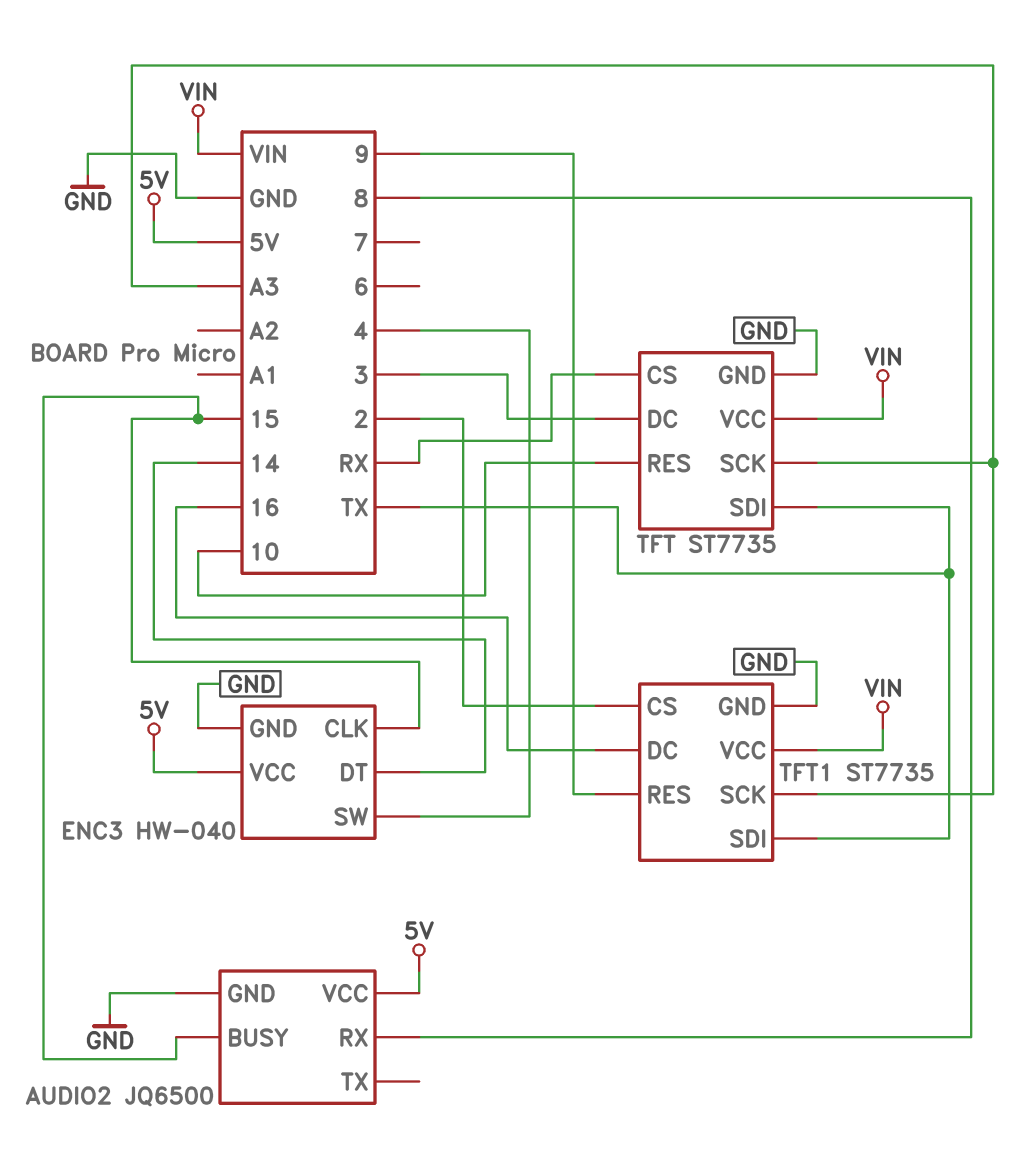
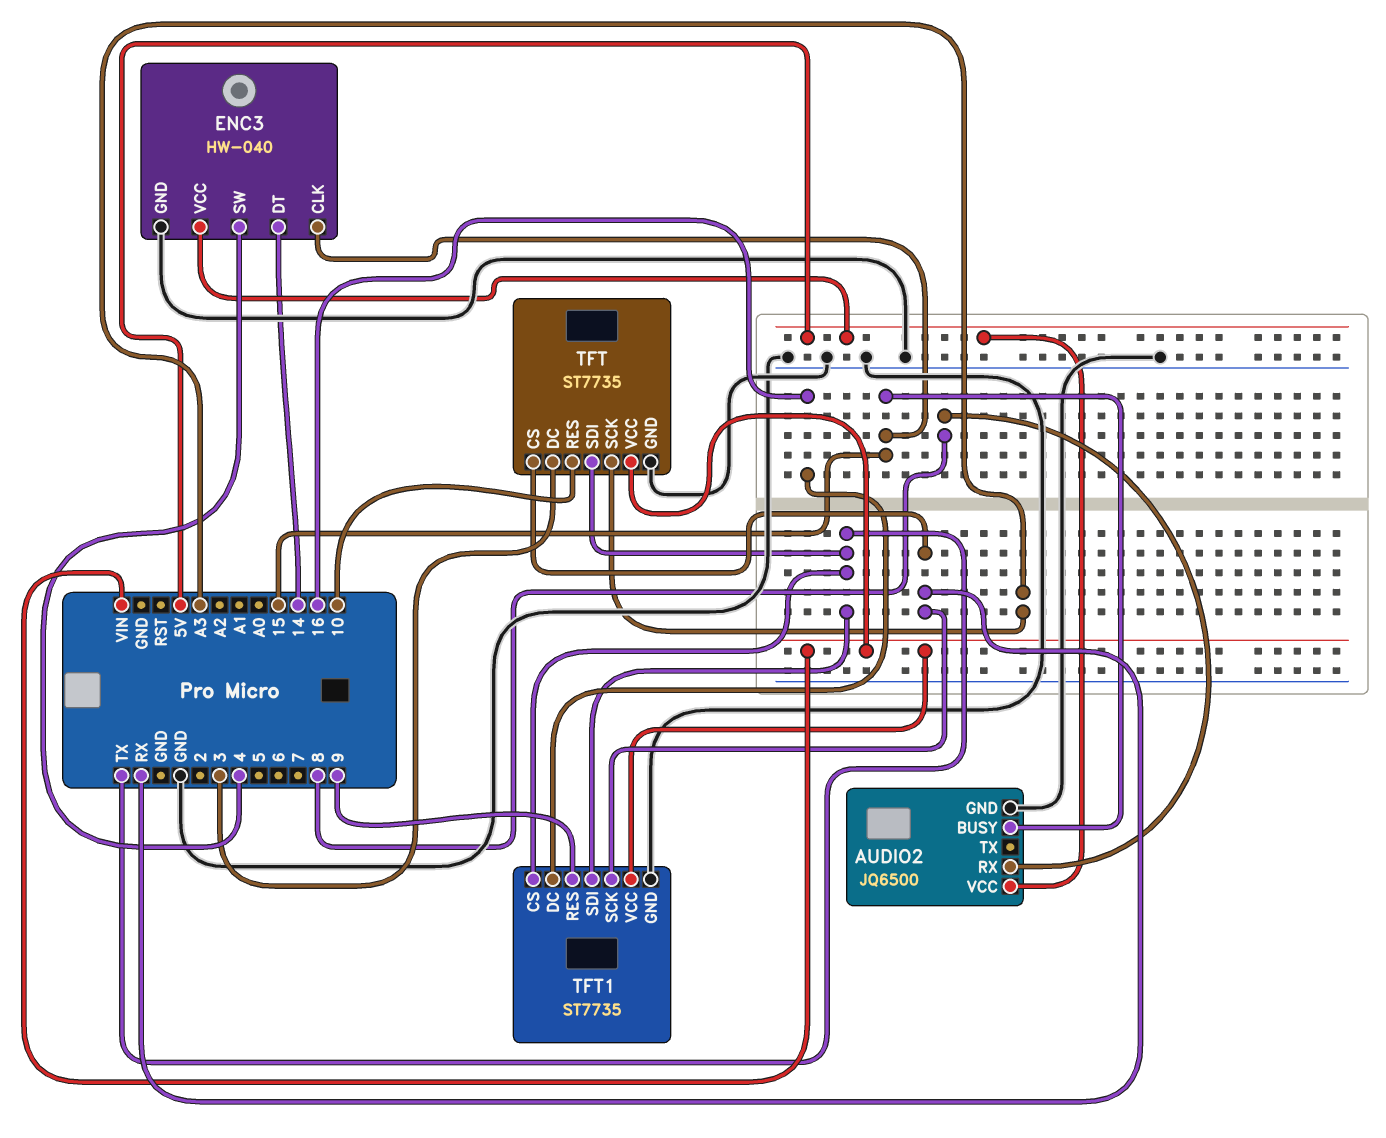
TFT1 pin CS: 2 -> TX
TFT1 pin SCK: A3 -> RX

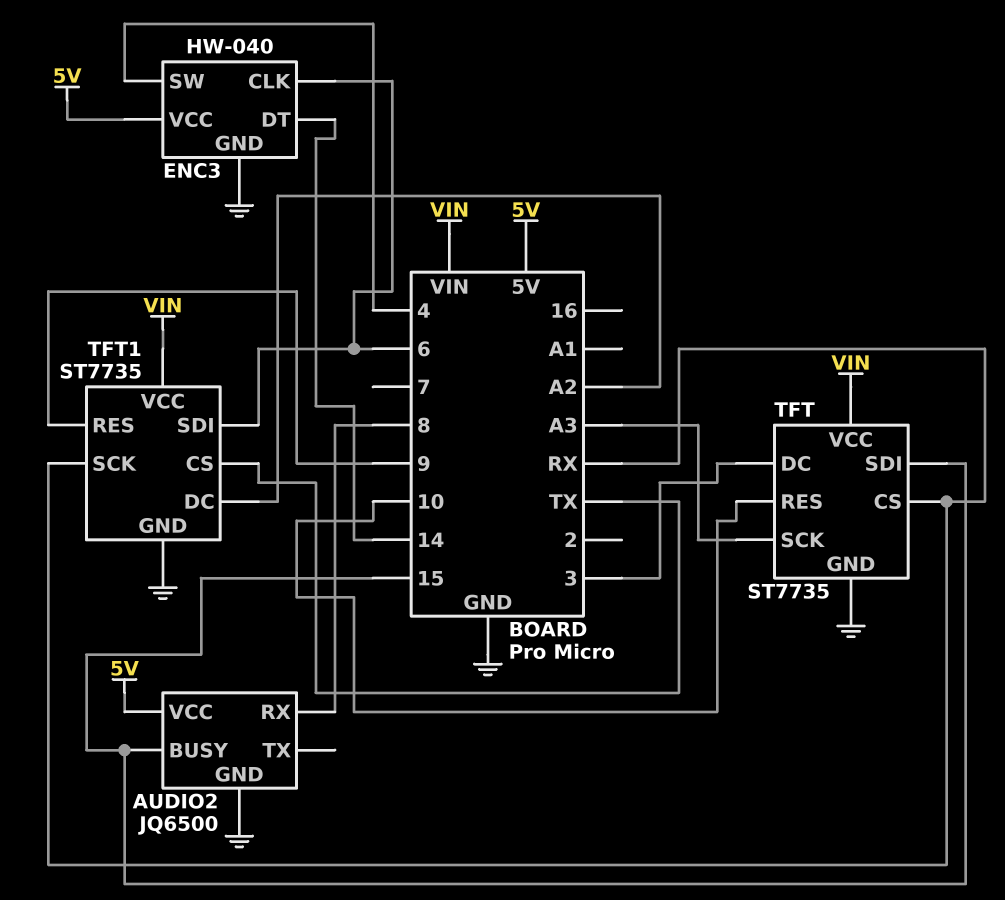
ENC3 pin CLK: 15 -> 6
TFT pin SDI: TX -> 15
TFT1 pin DC: 16 -> A2
TFT1 pin SDI: TX -> 6

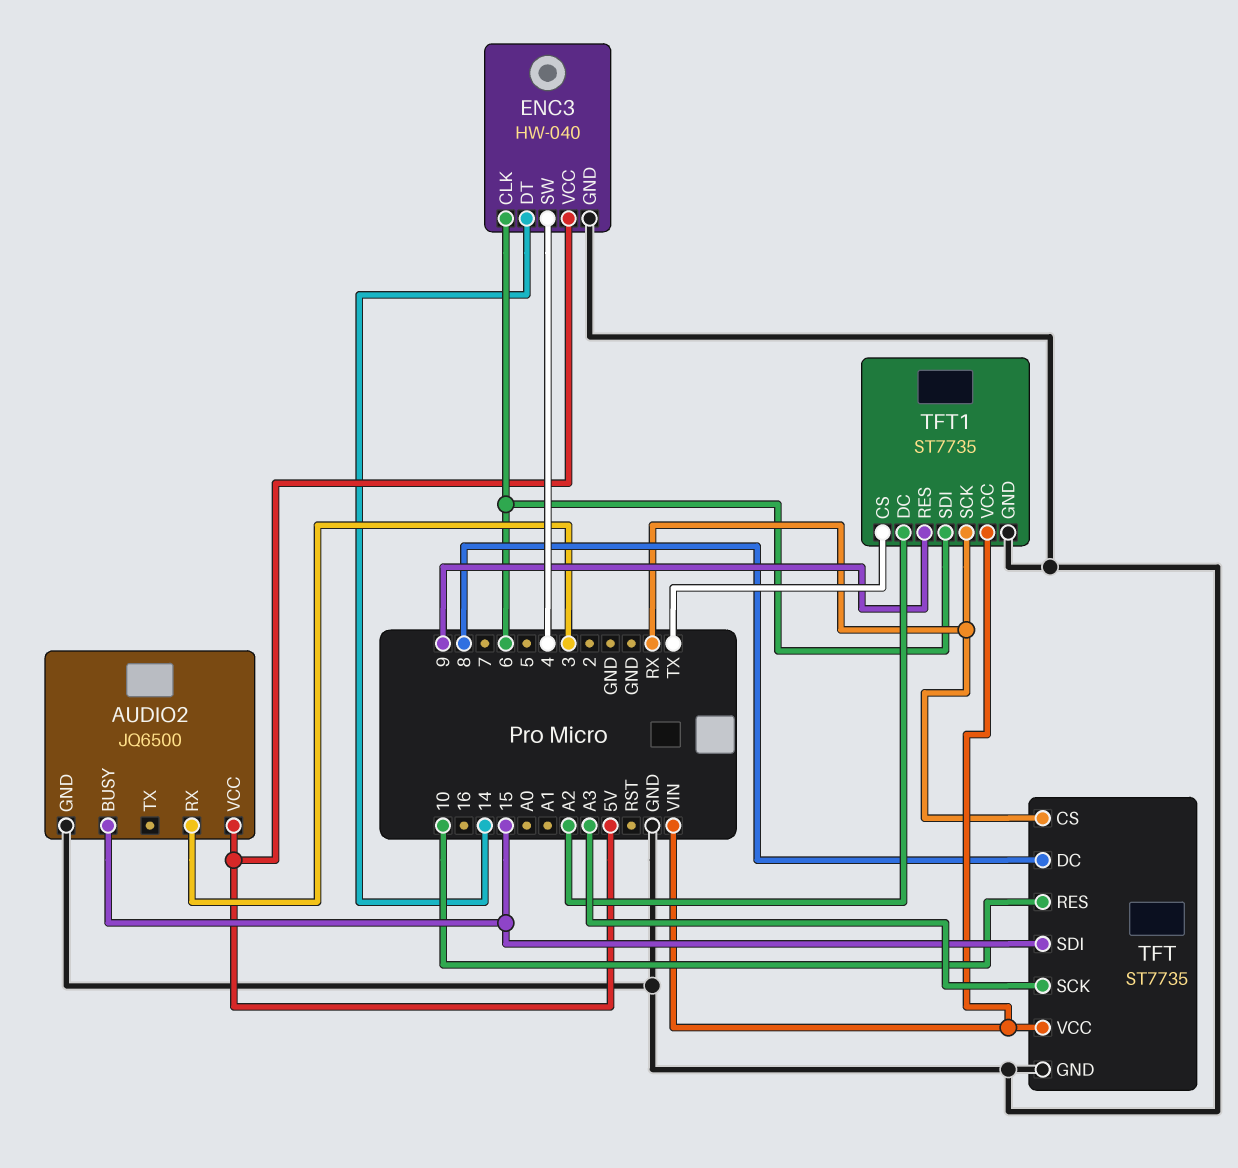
AUDIO2 pin RX: 8 -> 3
TFT pin DC: 3 -> 8

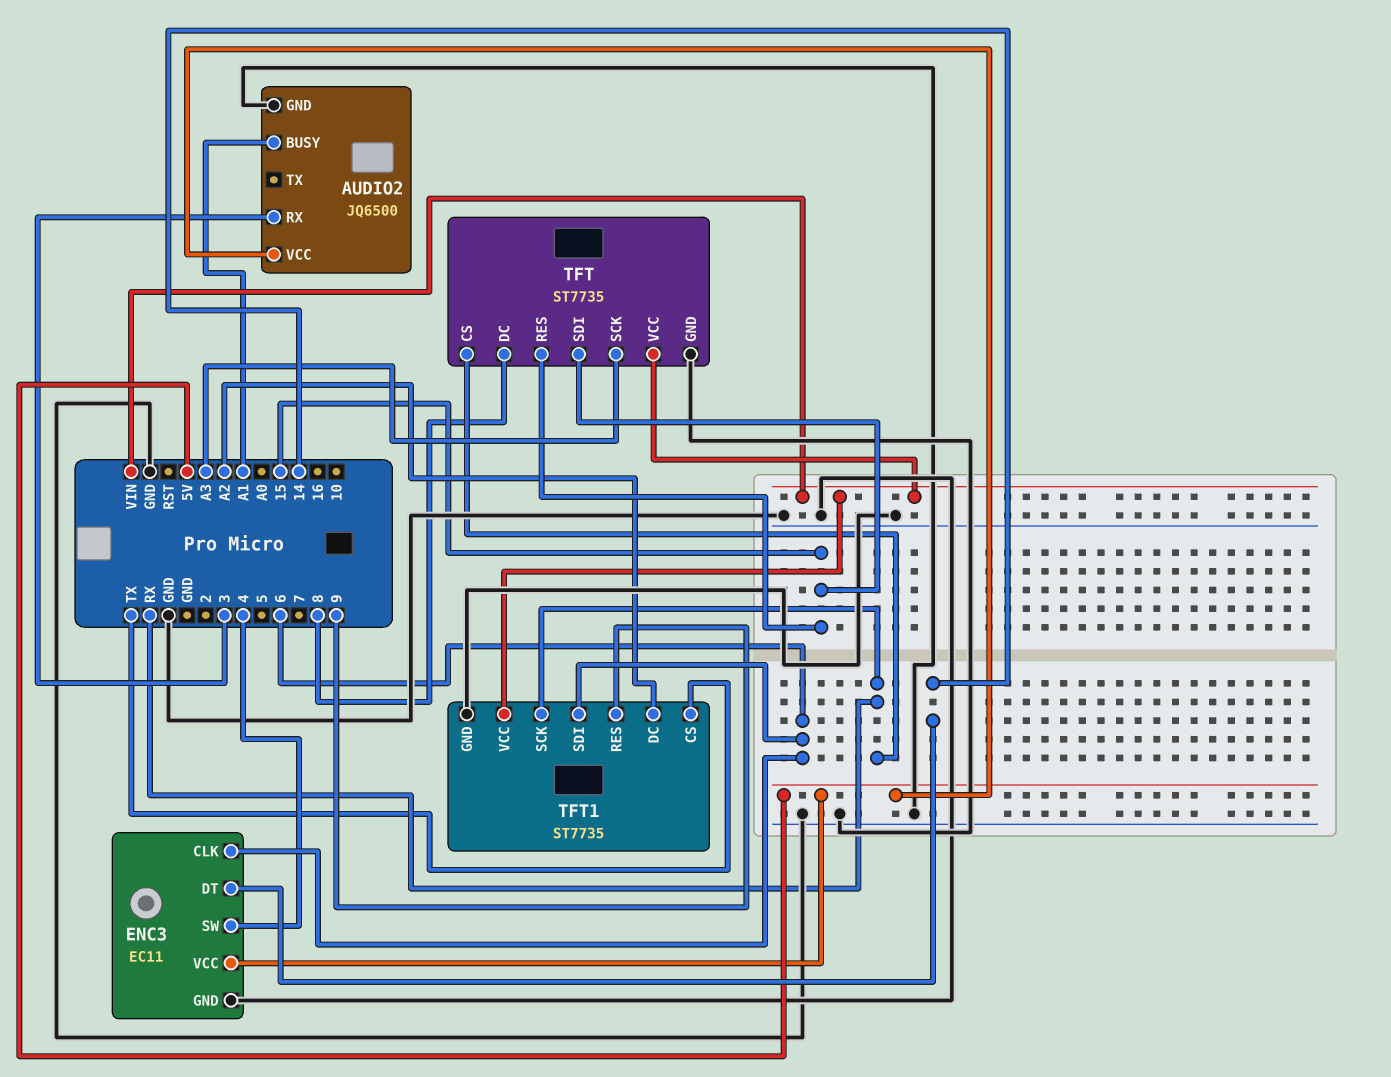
AUDIO2 pin BUSY: 15 -> A1
ENC3: HW-040 -> EC11
TFT pin RES: 10 -> 15

